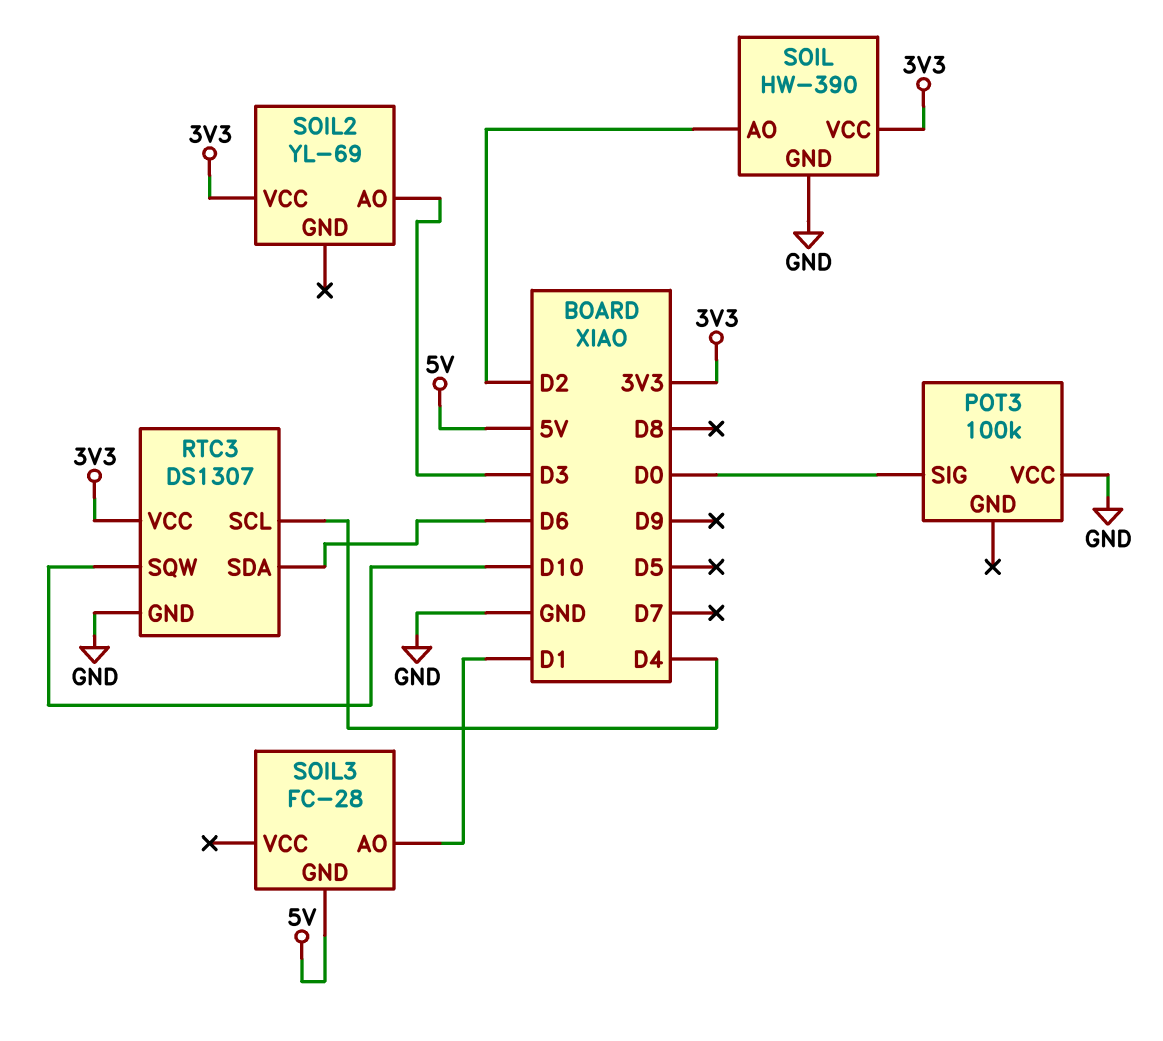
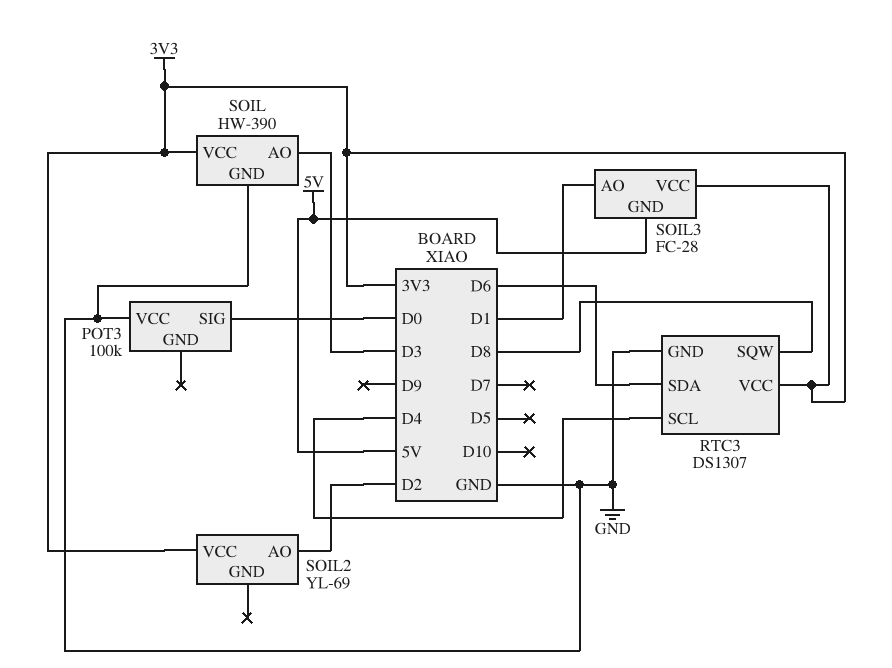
RTC3 pin SQW: D10 -> D8
SOIL pin AO: D2 -> D3
SOIL2 pin AO: D3 -> D2
SOIL3 pin VCC: none -> 3V3

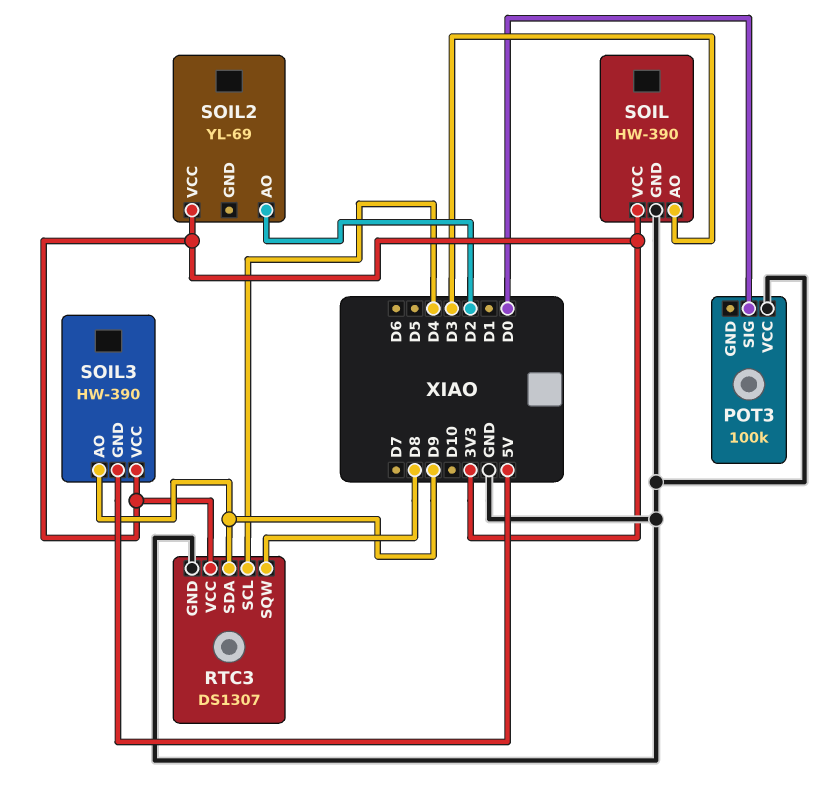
RTC3 pin SDA: D6 -> D9
SOIL3: FC-28 -> HW-390
SOIL3 pin AO: D1 -> D9

